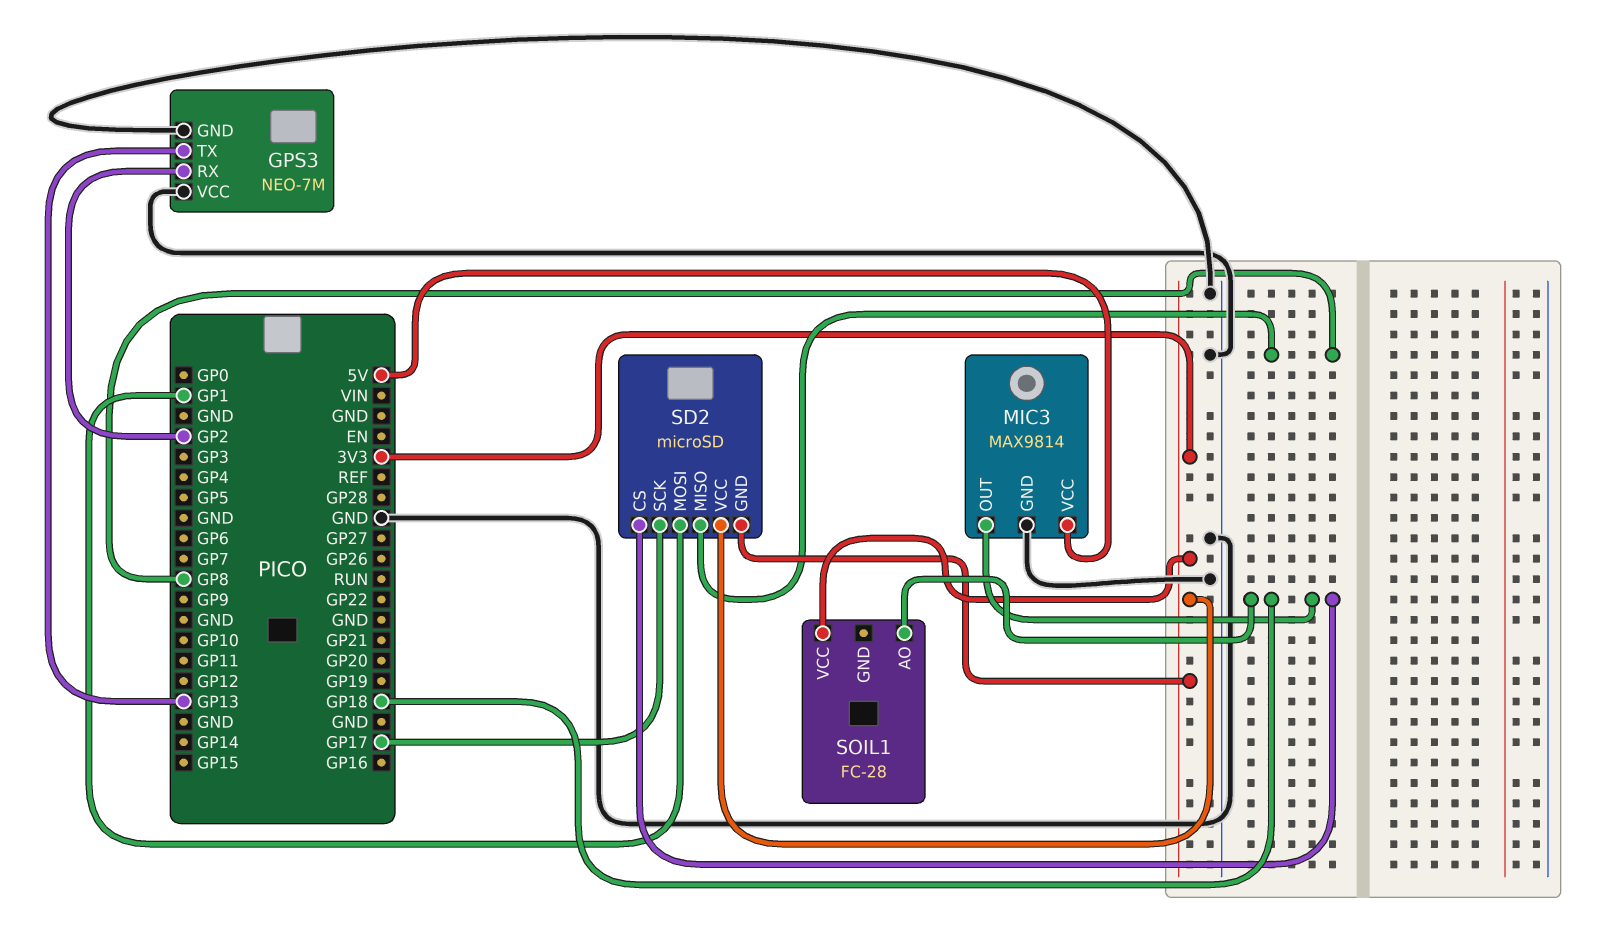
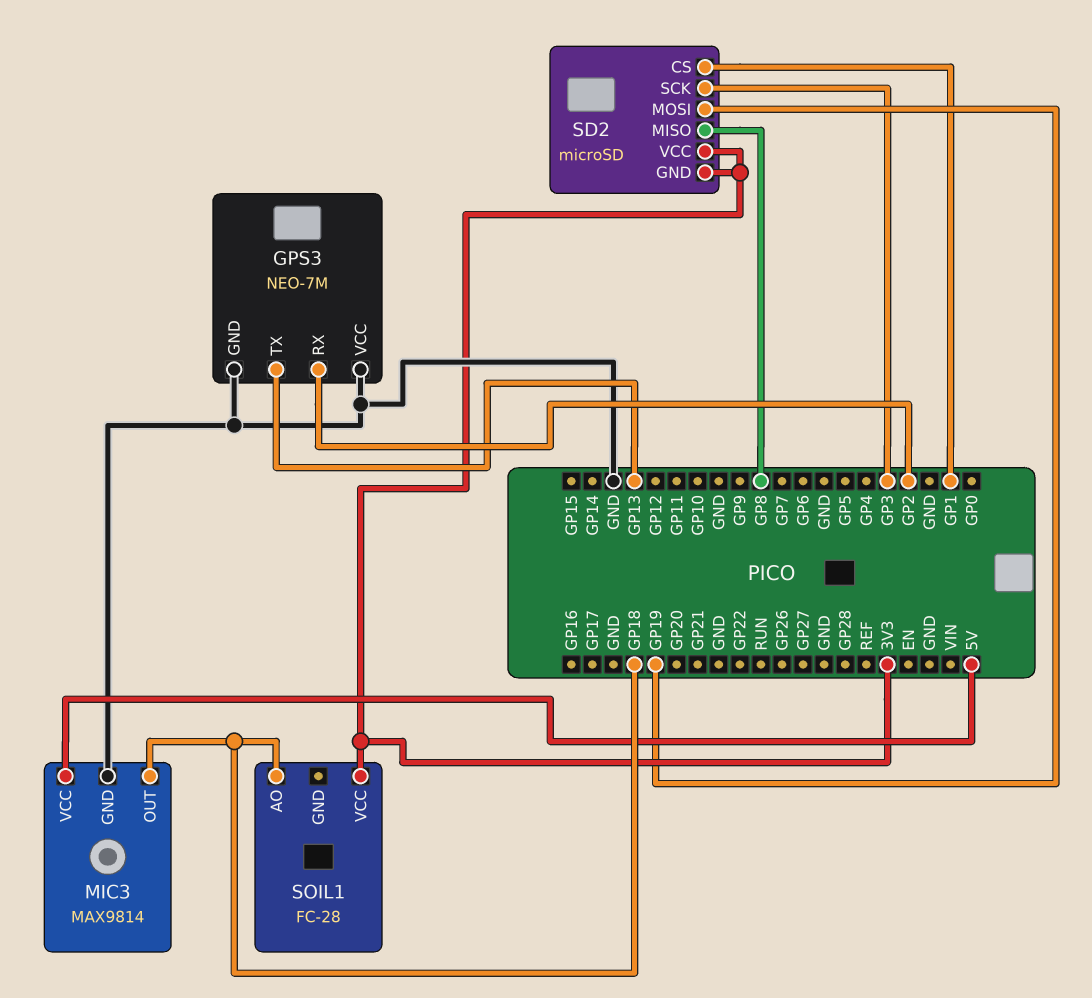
SD2 pin CS: GP18 -> GP1
SD2 pin MOSI: GP1 -> GP19
SD2 pin SCK: GP17 -> GP3

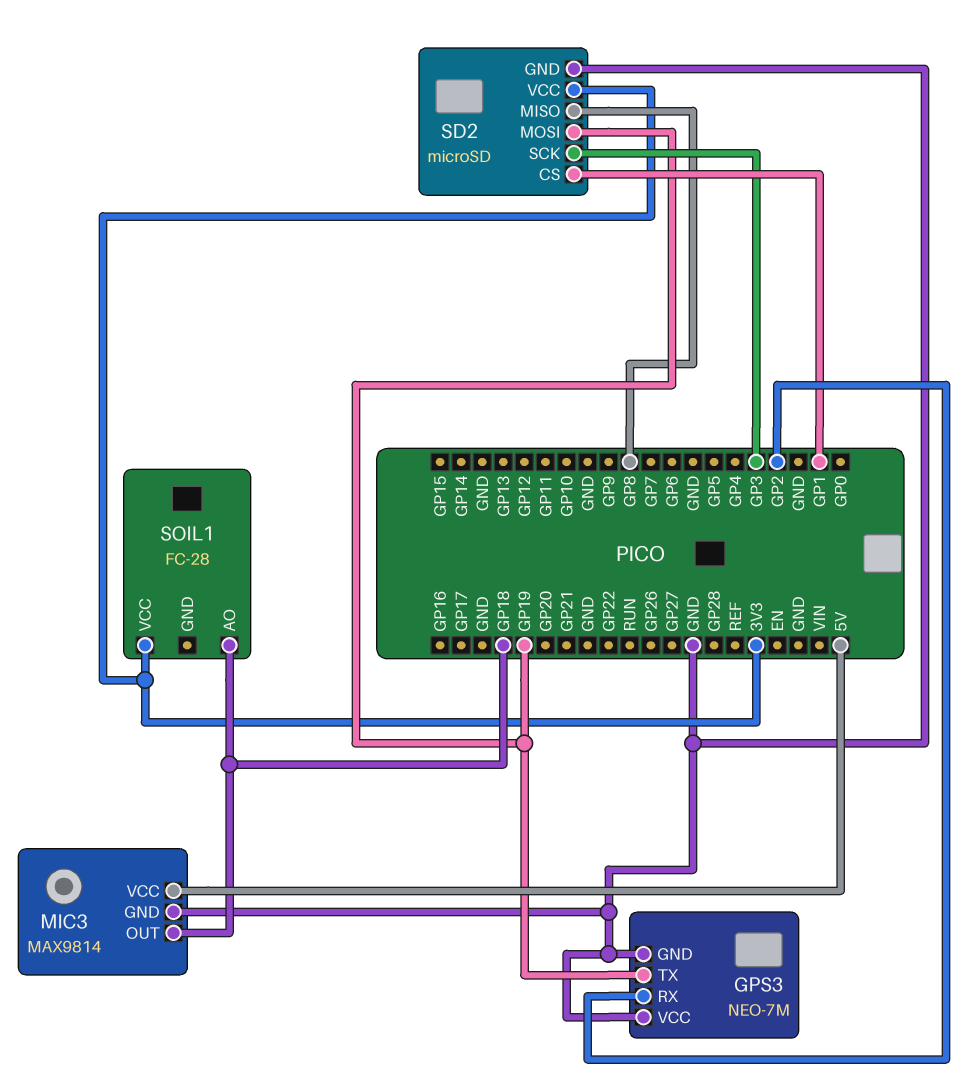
GPS3 pin TX: GP13 -> GP19
SD2 pin GND: 3V3 -> GND

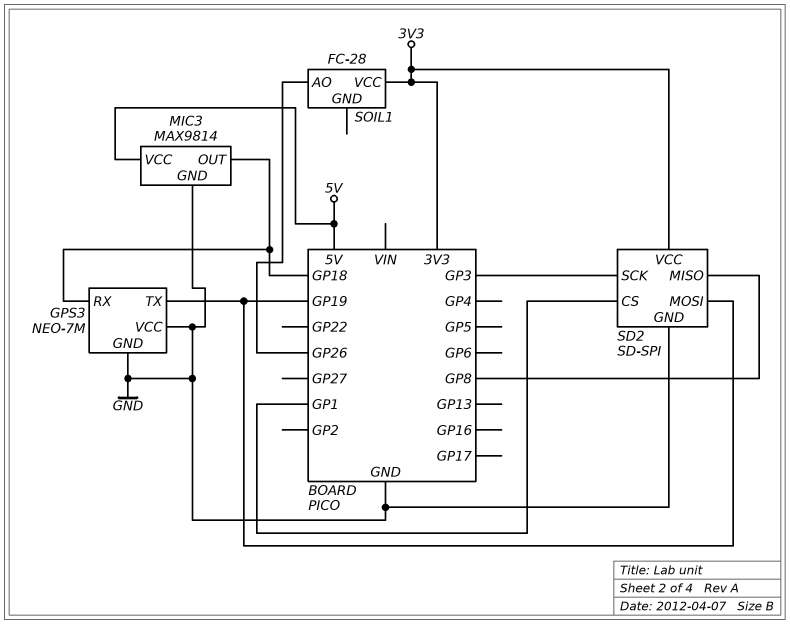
GPS3 pin RX: GP2 -> GP18
SD2: microSD -> SD-SPI
SOIL1 pin AO: GP18 -> GP26

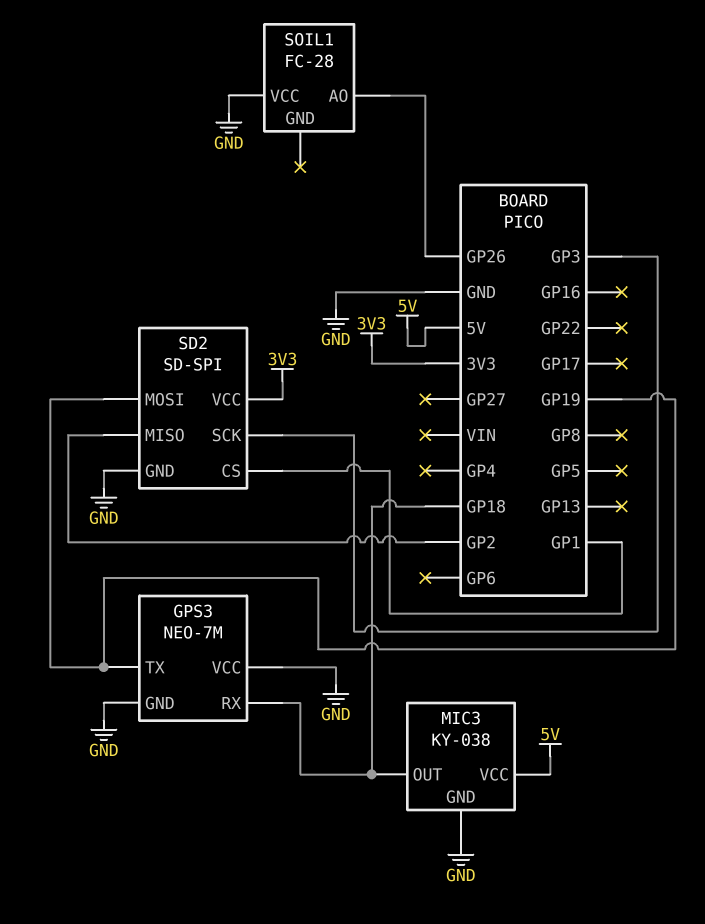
MIC3: MAX9814 -> KY-038
SD2 pin MISO: GP8 -> GP2
SOIL1 pin VCC: 3V3 -> GND

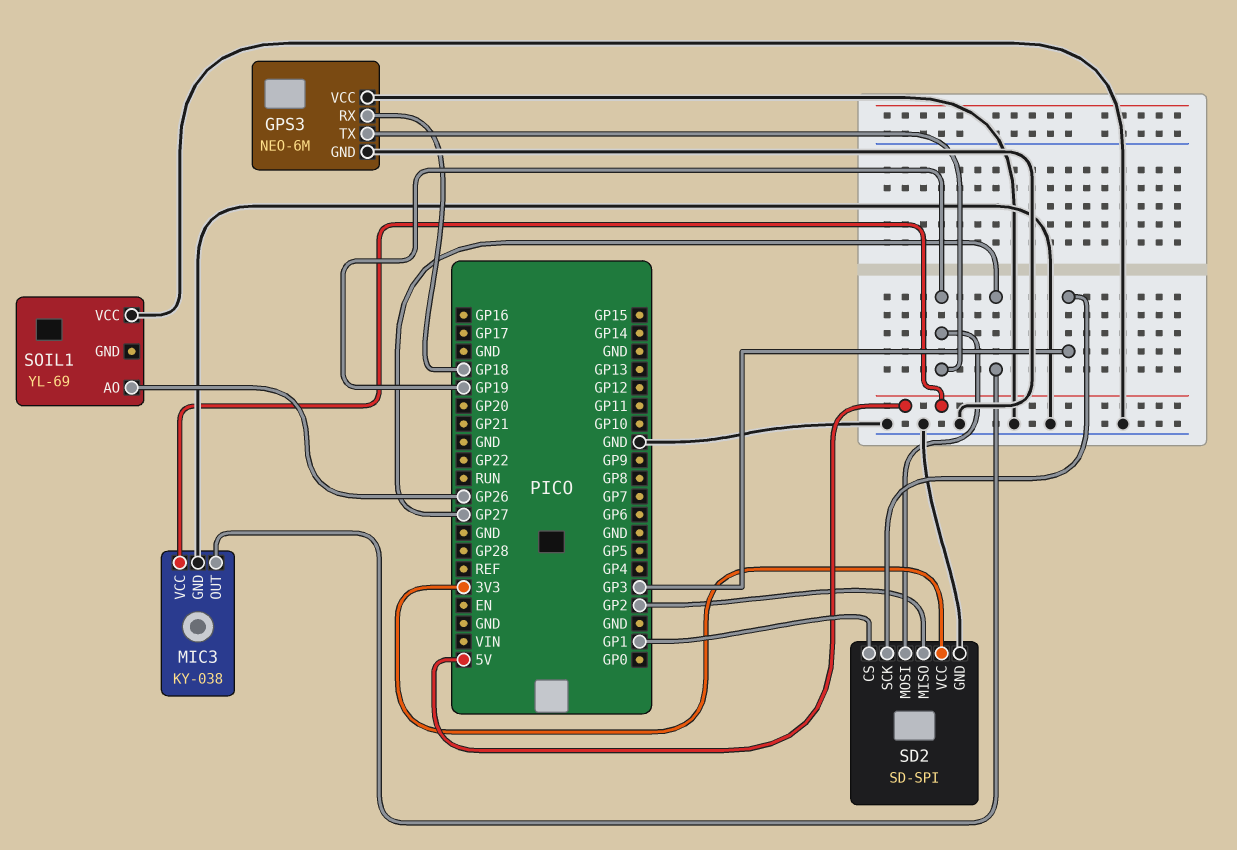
GPS3: NEO-7M -> NEO-6M
MIC3 pin OUT: GP18 -> GP27
SOIL1: FC-28 -> YL-69

